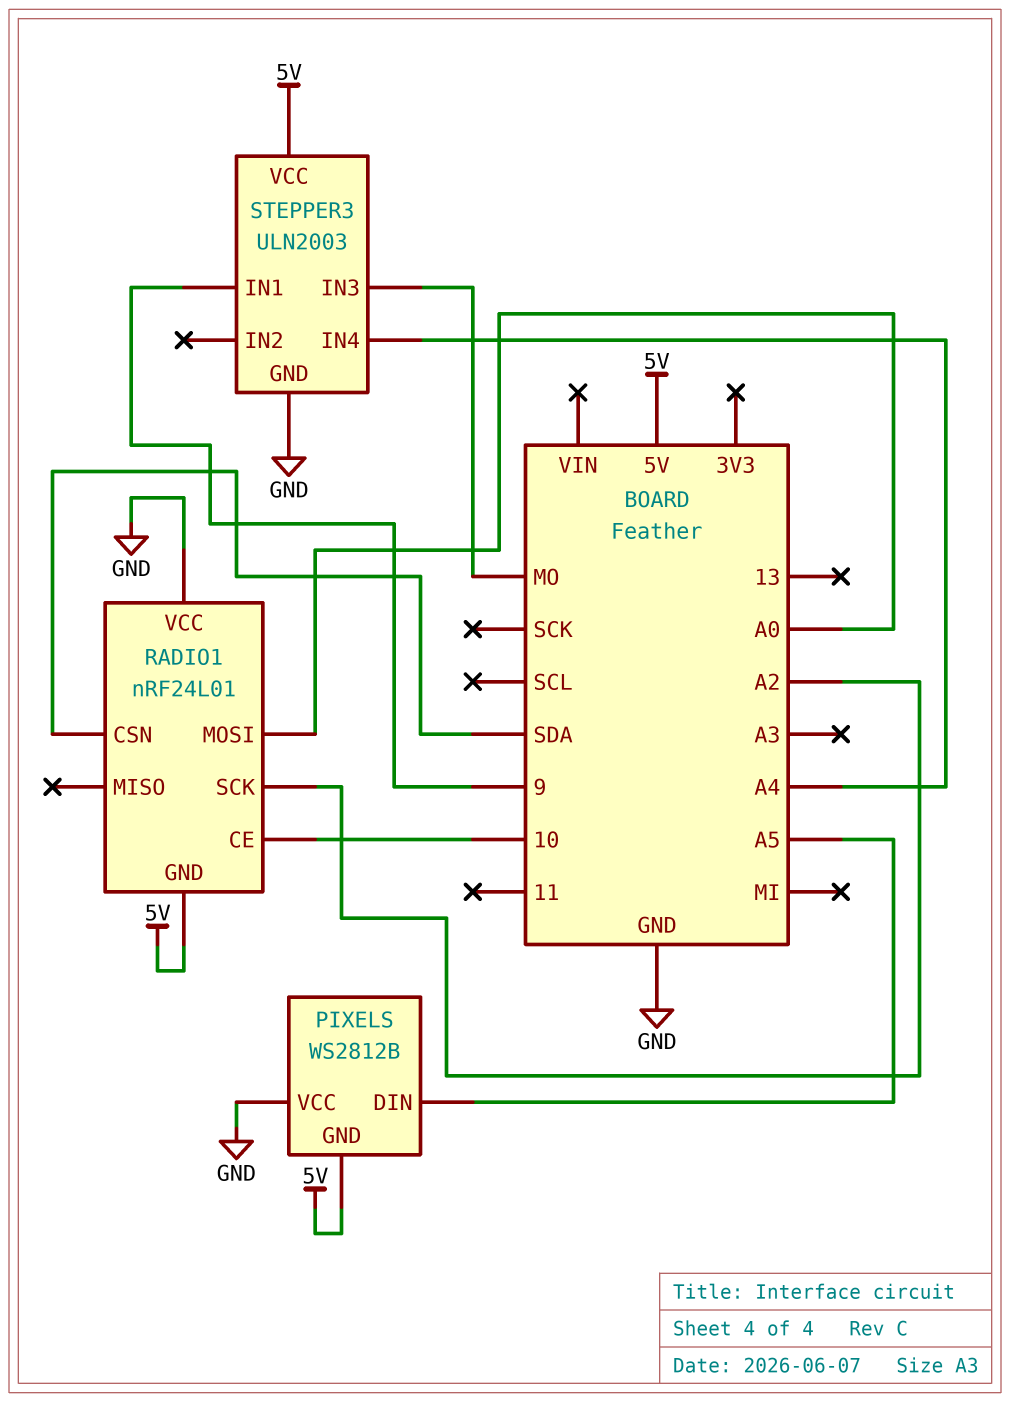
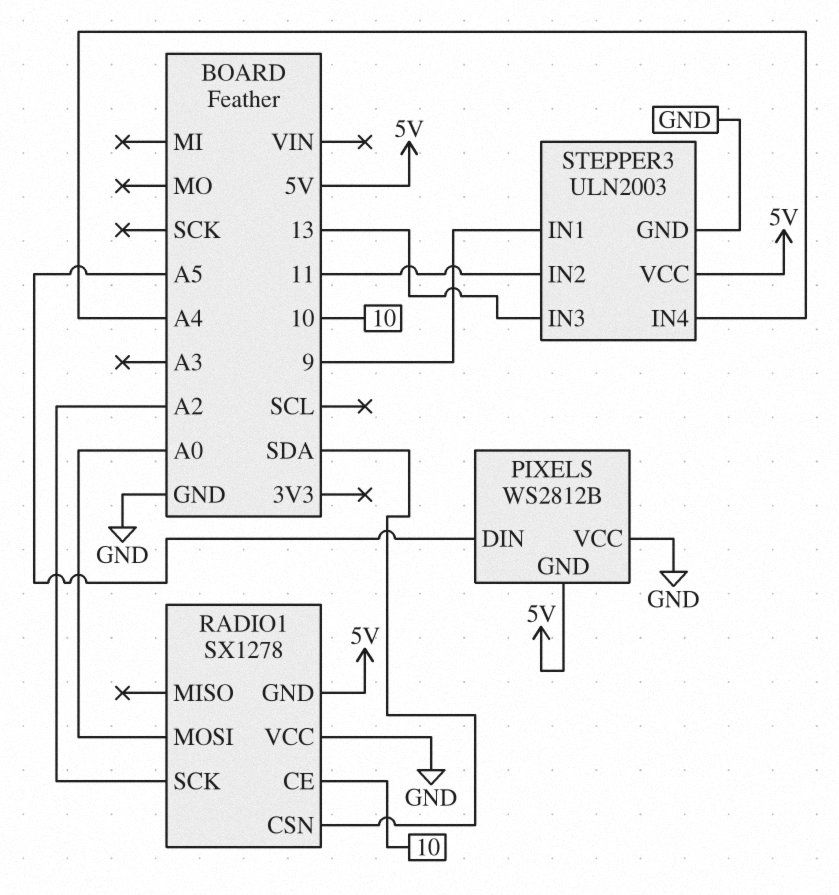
RADIO1: nRF24L01 -> SX1278
STEPPER3 pin IN2: none -> 11
STEPPER3 pin IN3: MO -> 13

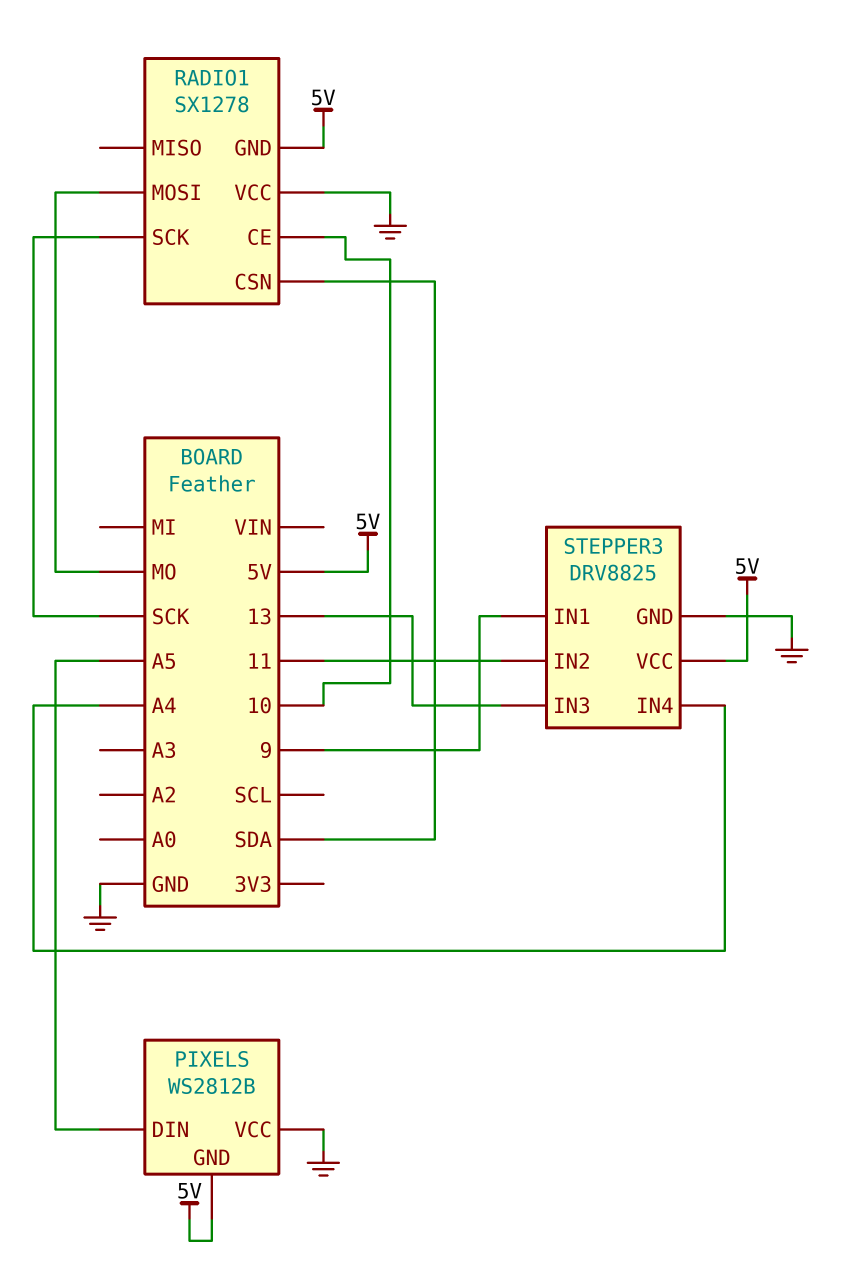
RADIO1 pin MOSI: A0 -> MO
RADIO1 pin SCK: A2 -> SCK
STEPPER3: ULN2003 -> DRV8825

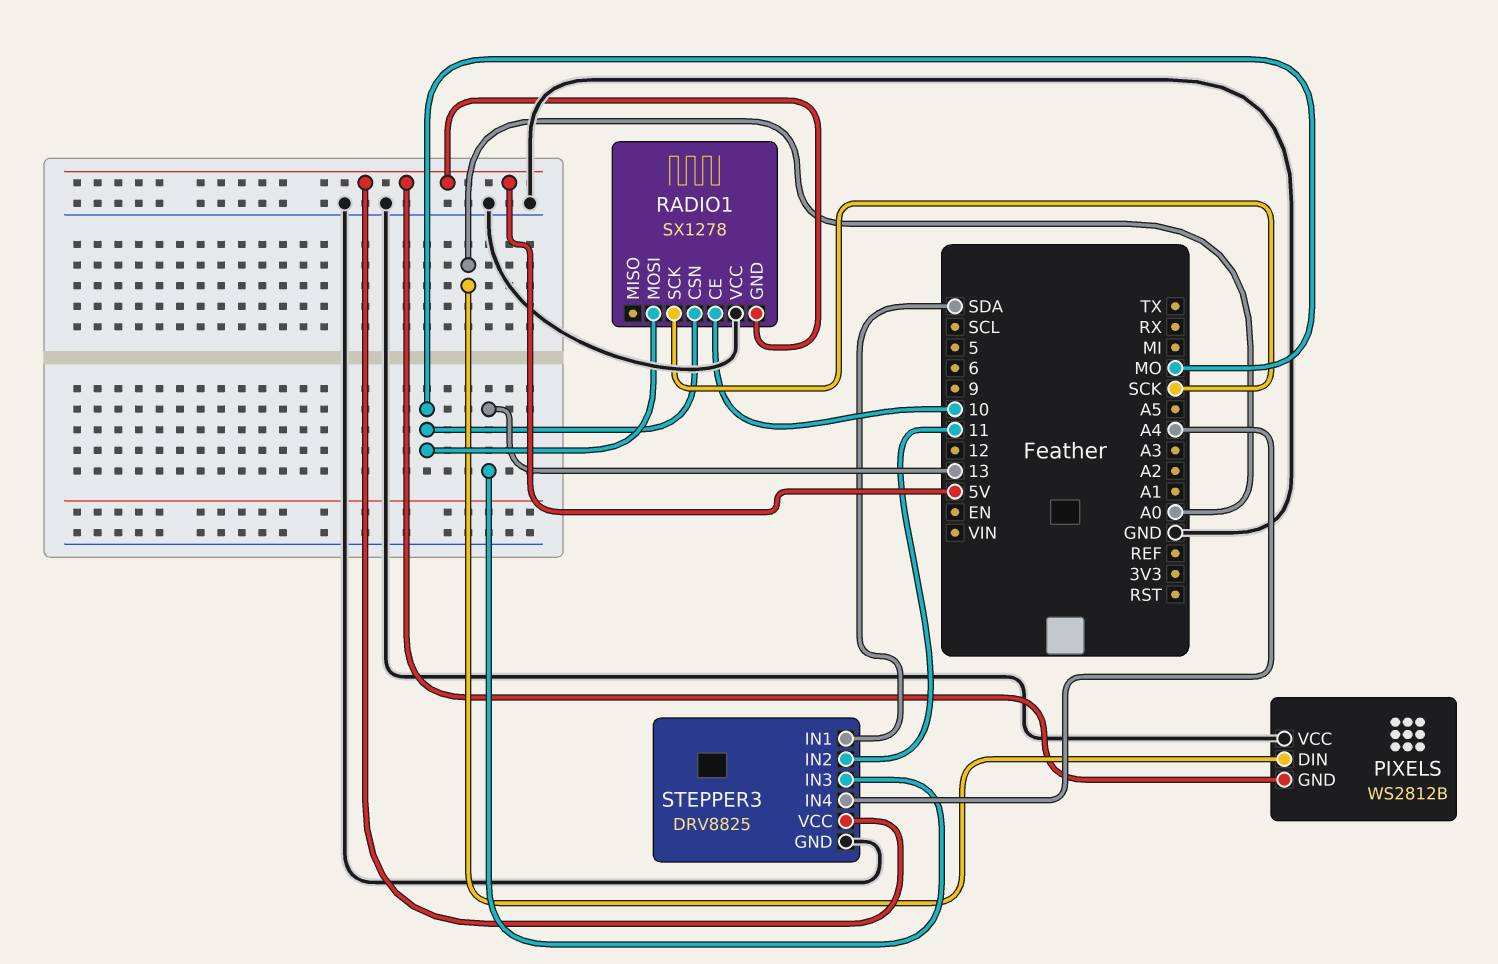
PIXELS pin DIN: A5 -> A0
RADIO1 pin CSN: SDA -> MO
STEPPER3 pin IN1: 9 -> SDA

